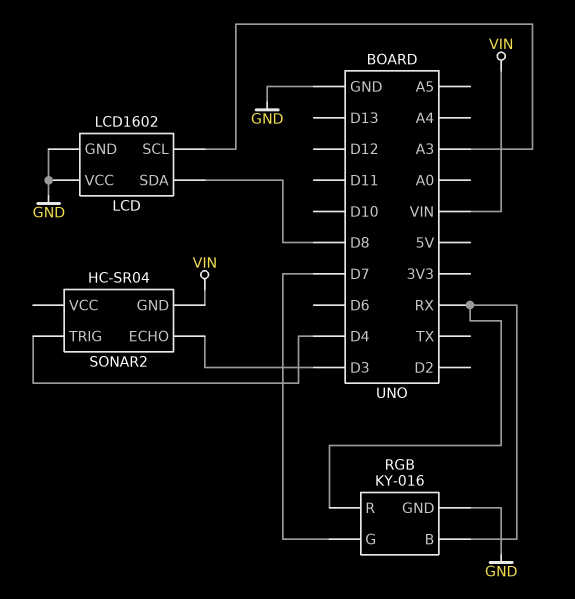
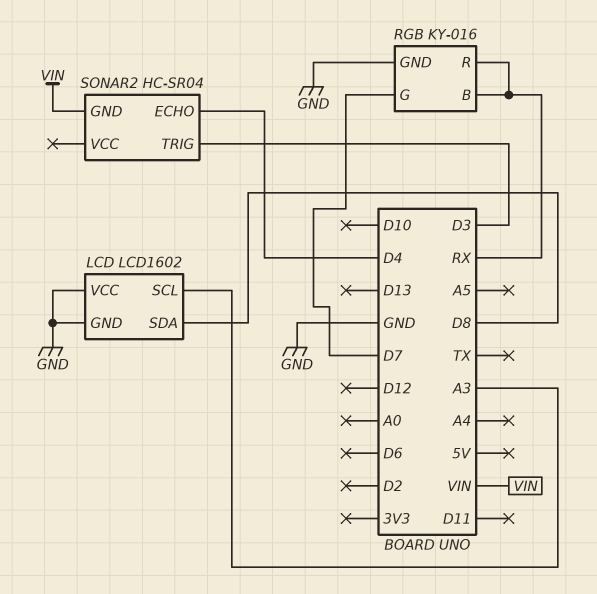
SONAR2 pin ECHO: D3 -> D4
SONAR2 pin TRIG: D4 -> D3

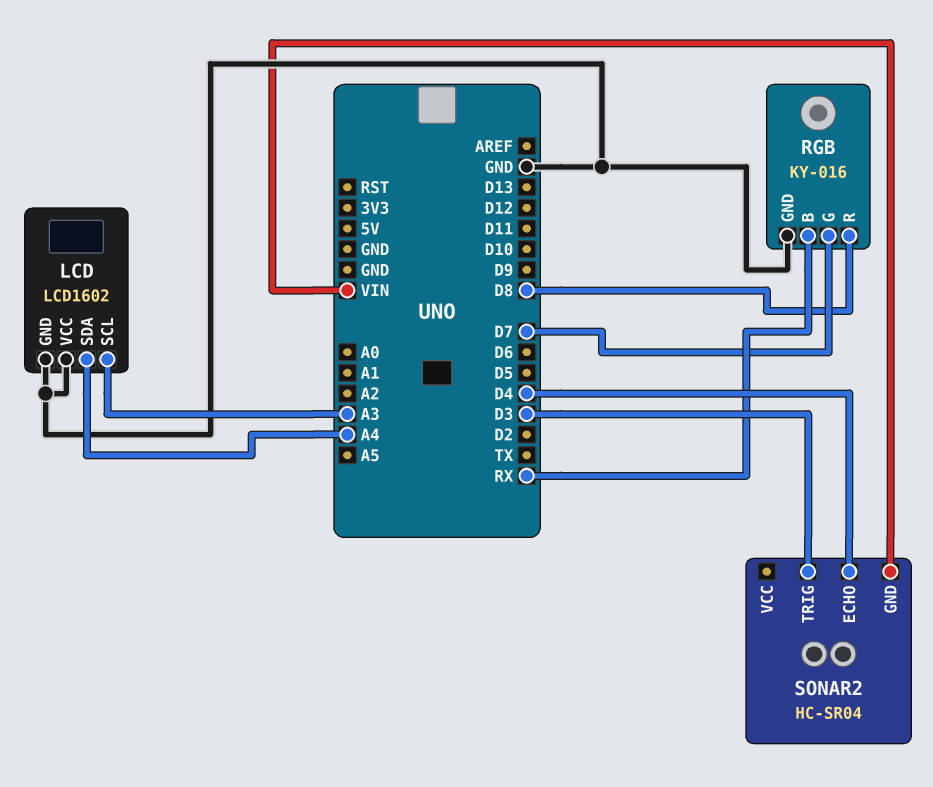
LCD pin SDA: D8 -> A4
RGB pin R: RX -> D8

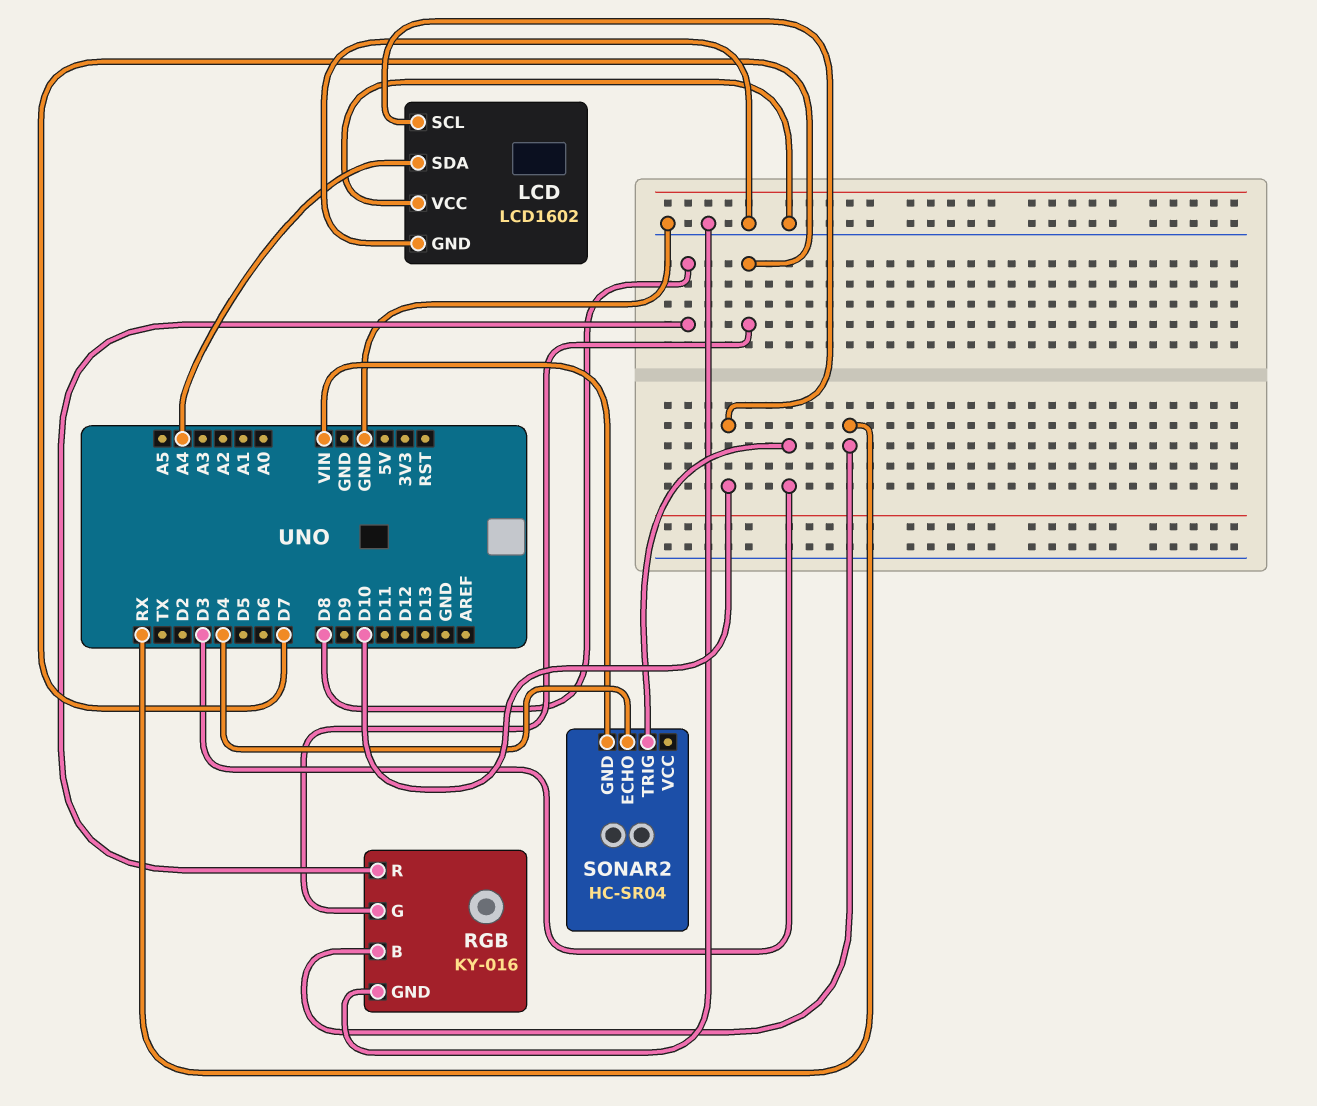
LCD pin SCL: A3 -> D10

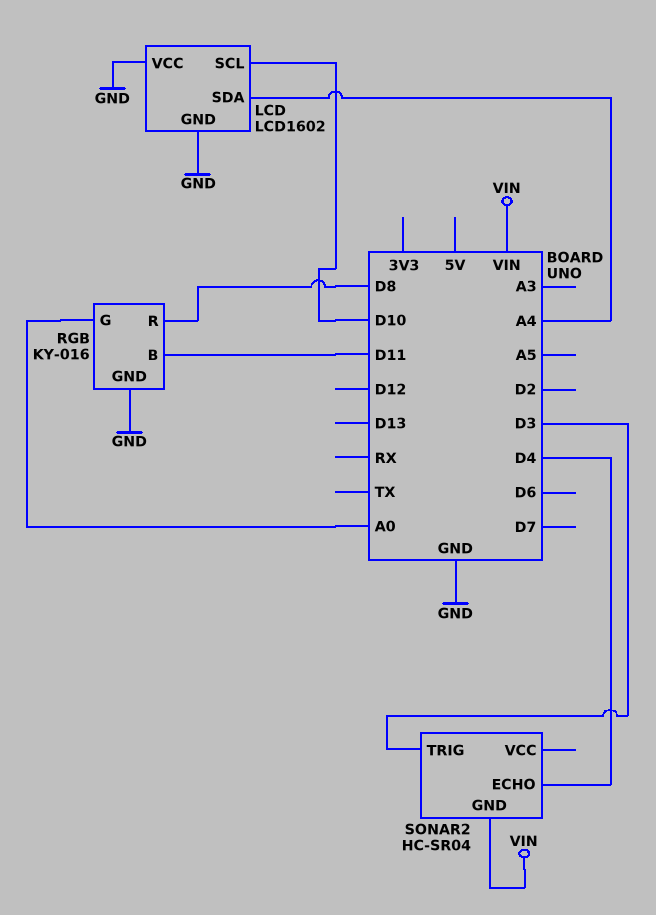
RGB pin B: RX -> D11
RGB pin G: D7 -> A0

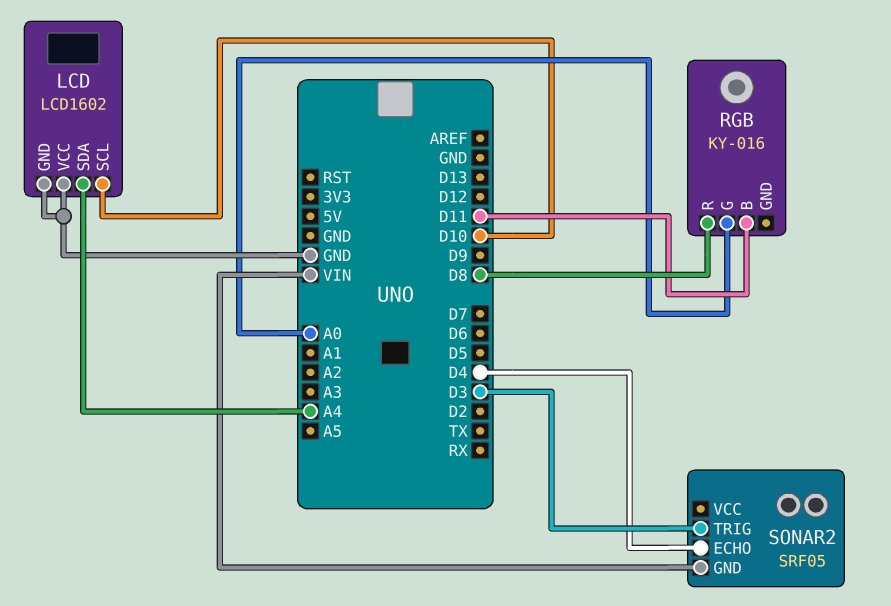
RGB pin GND: GND -> none
SONAR2: HC-SR04 -> SRF05

